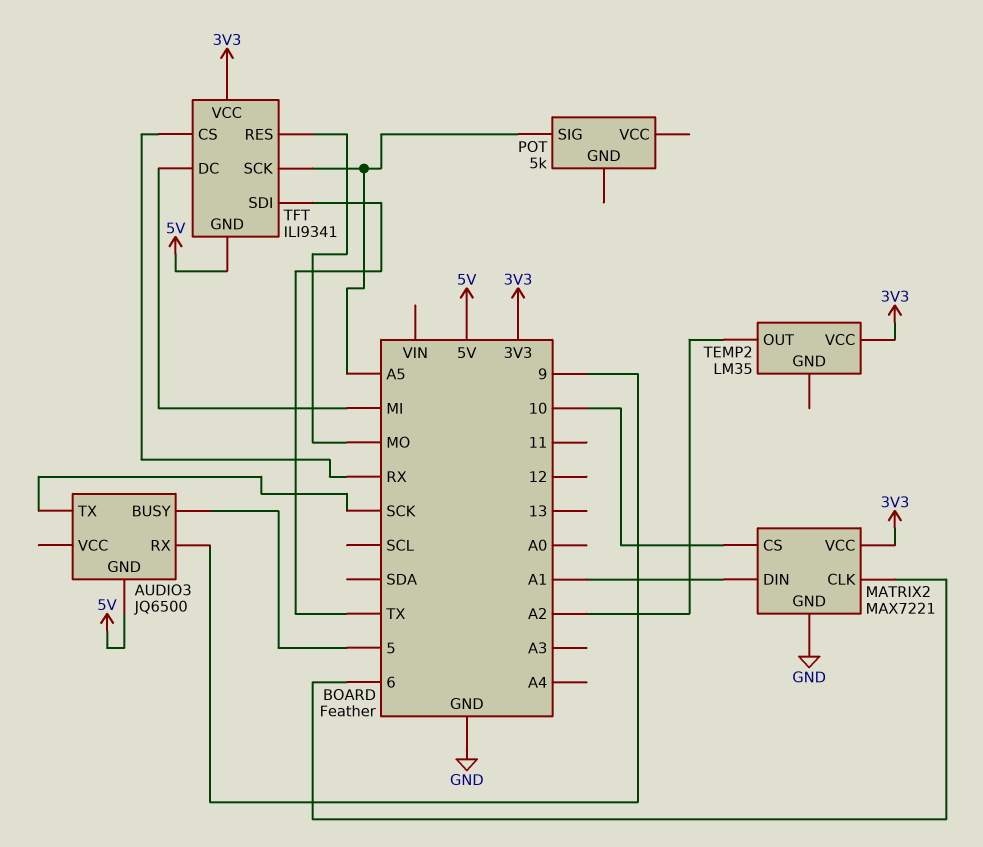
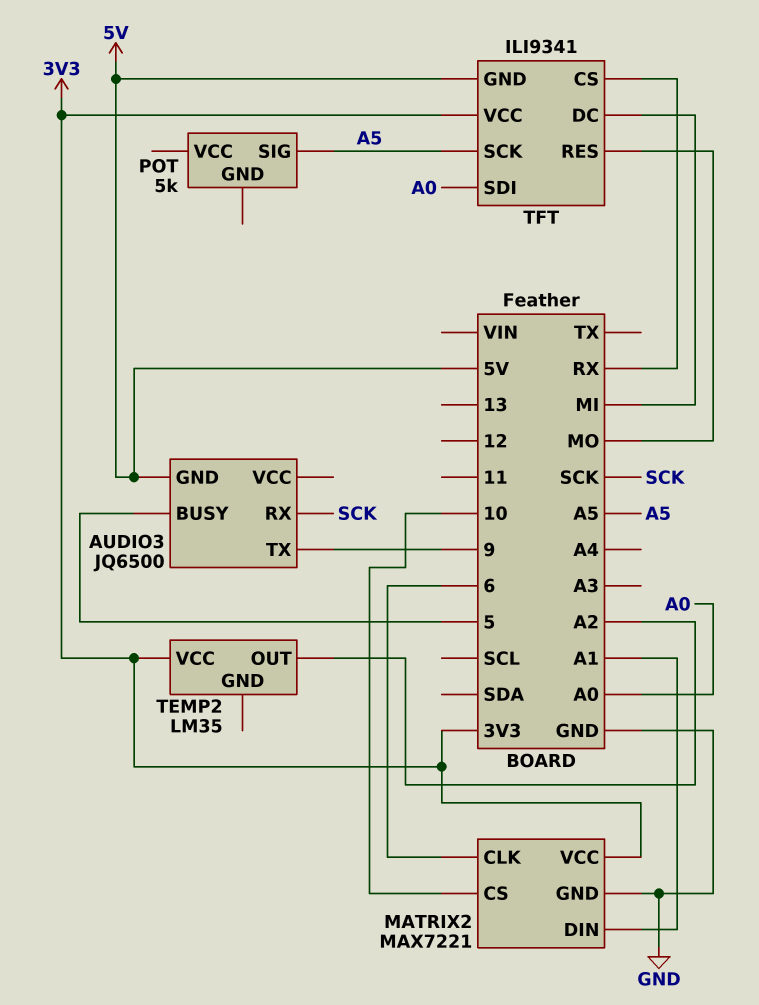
AUDIO3 pin RX: 9 -> SCK
AUDIO3 pin TX: SCK -> 9
TFT pin SDI: TX -> A0

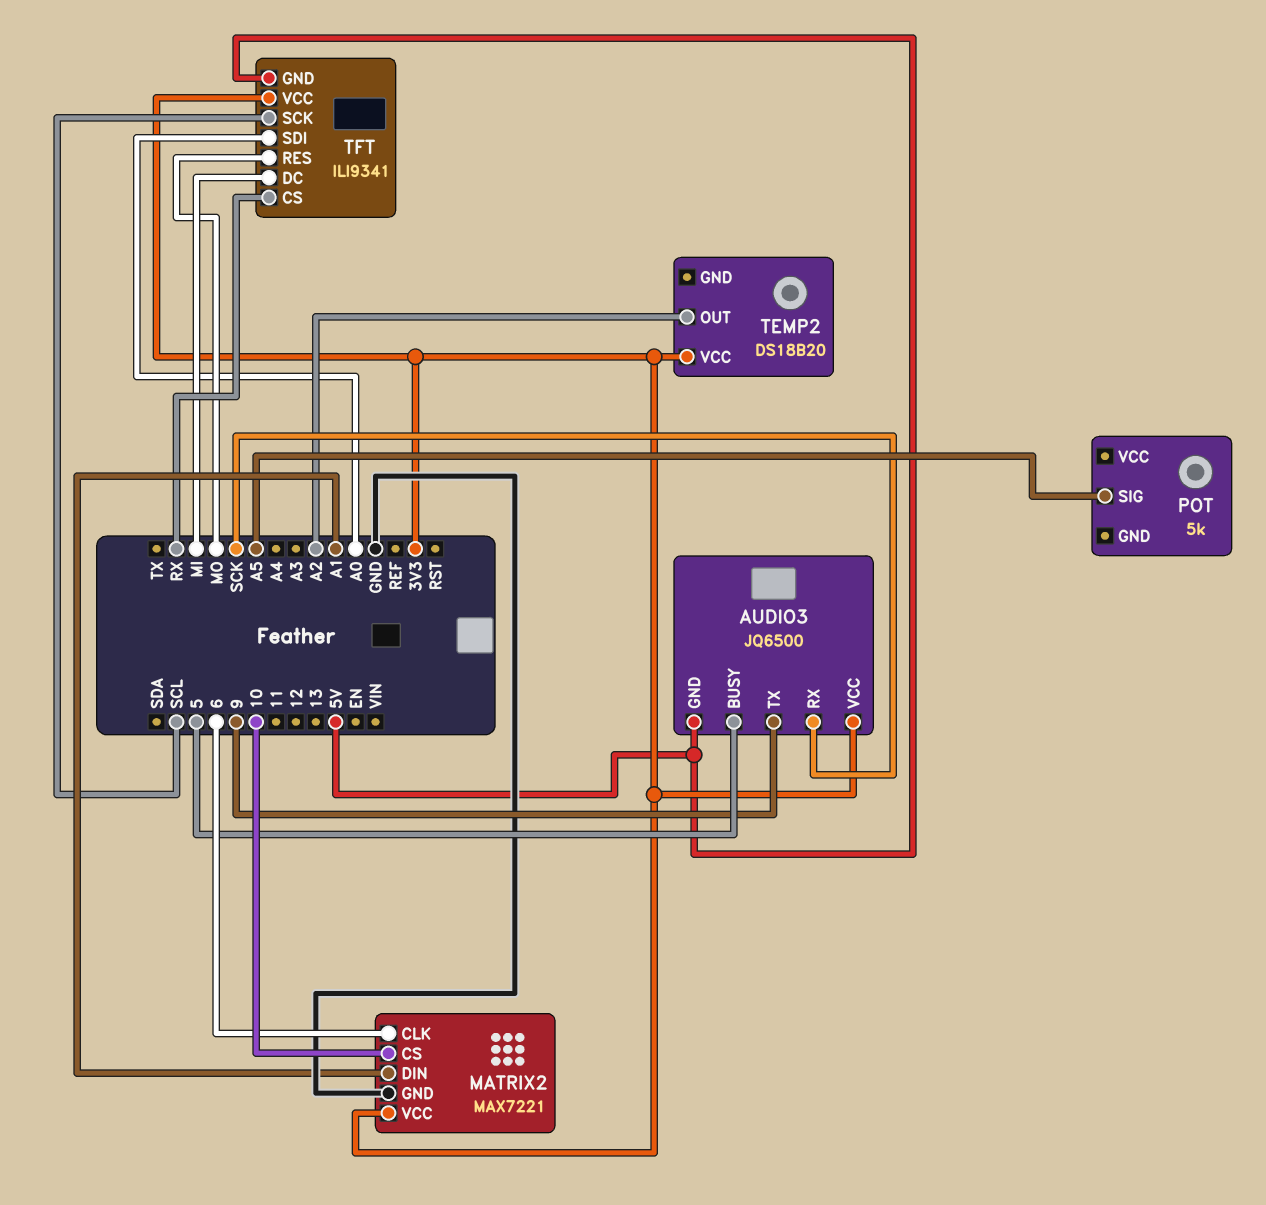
AUDIO3 pin VCC: none -> 3V3
TEMP2: LM35 -> DS18B20
TFT pin SCK: A5 -> SCL

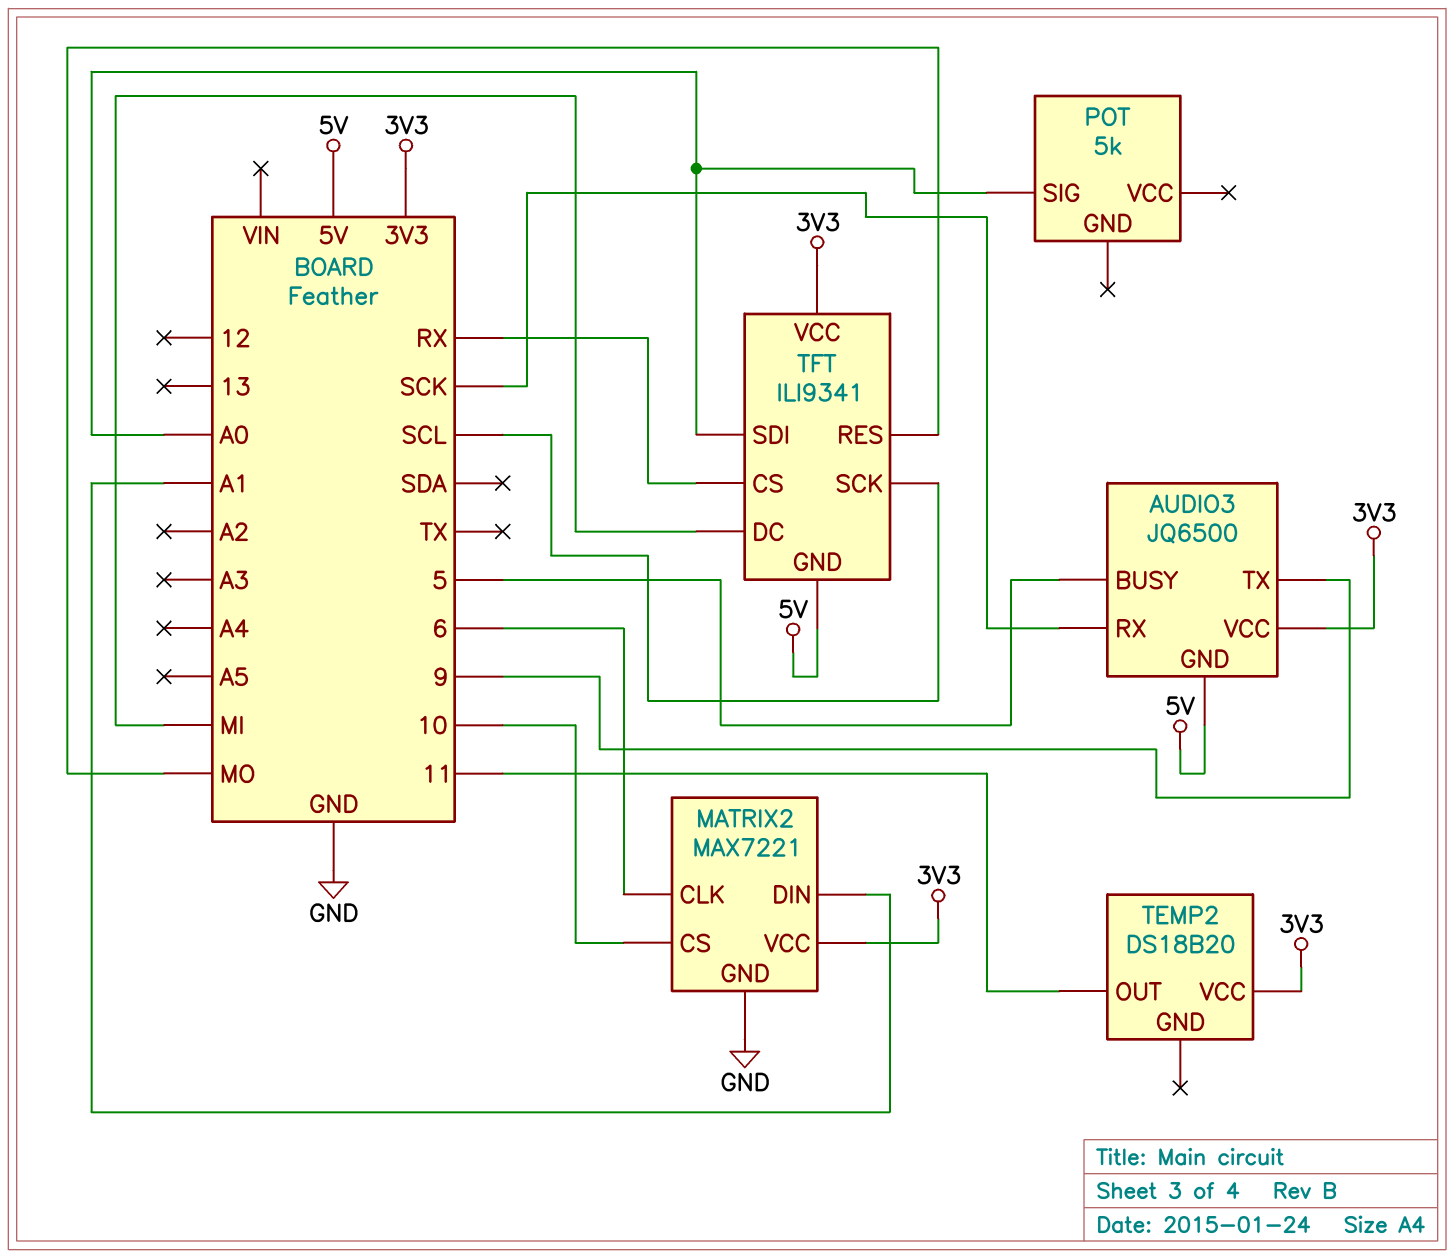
POT pin SIG: A5 -> A0
TEMP2 pin OUT: A2 -> 11

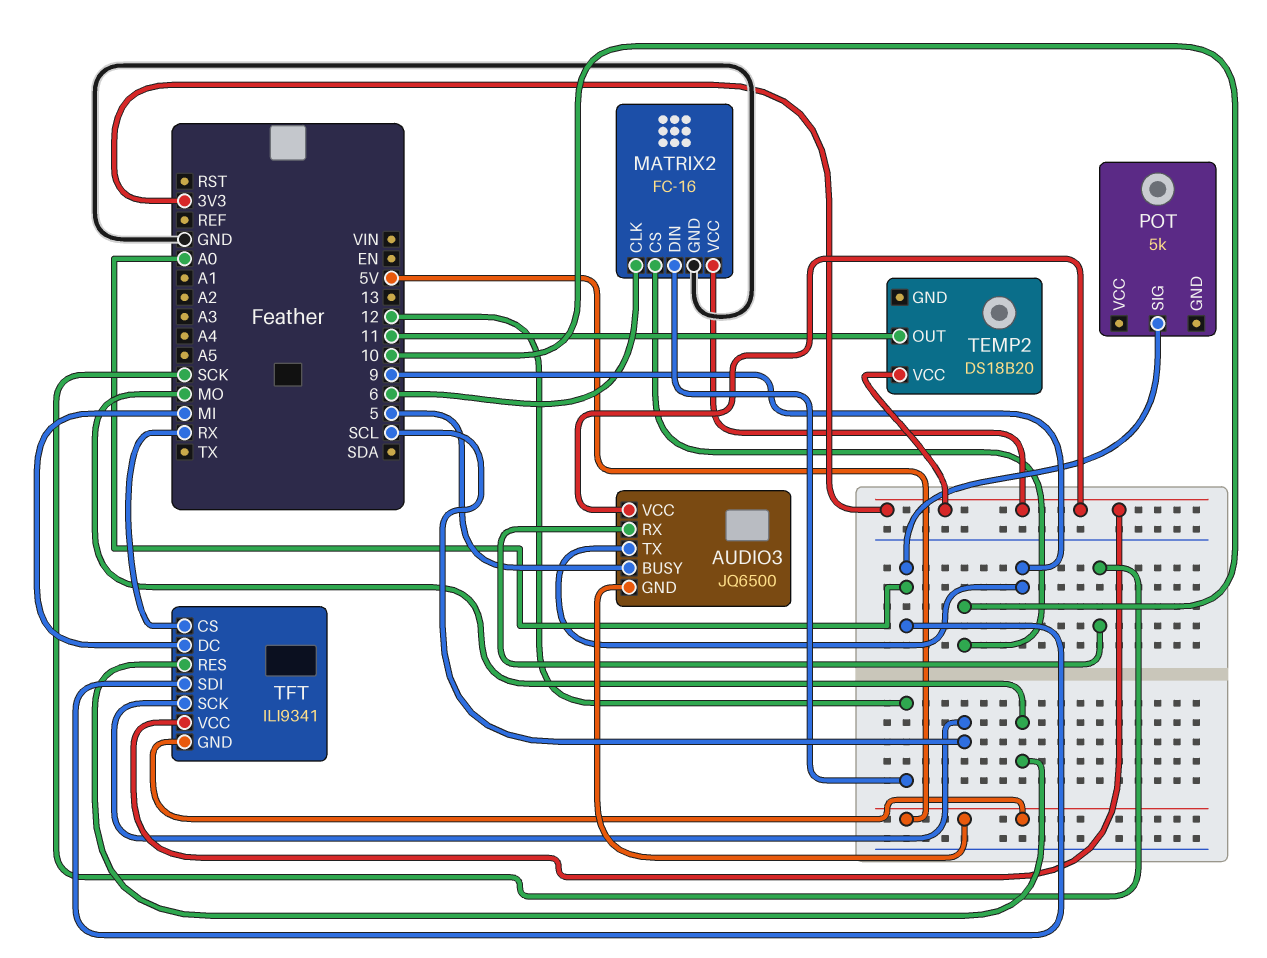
MATRIX2: MAX7221 -> FC-16
MATRIX2 pin DIN: A1 -> 12

